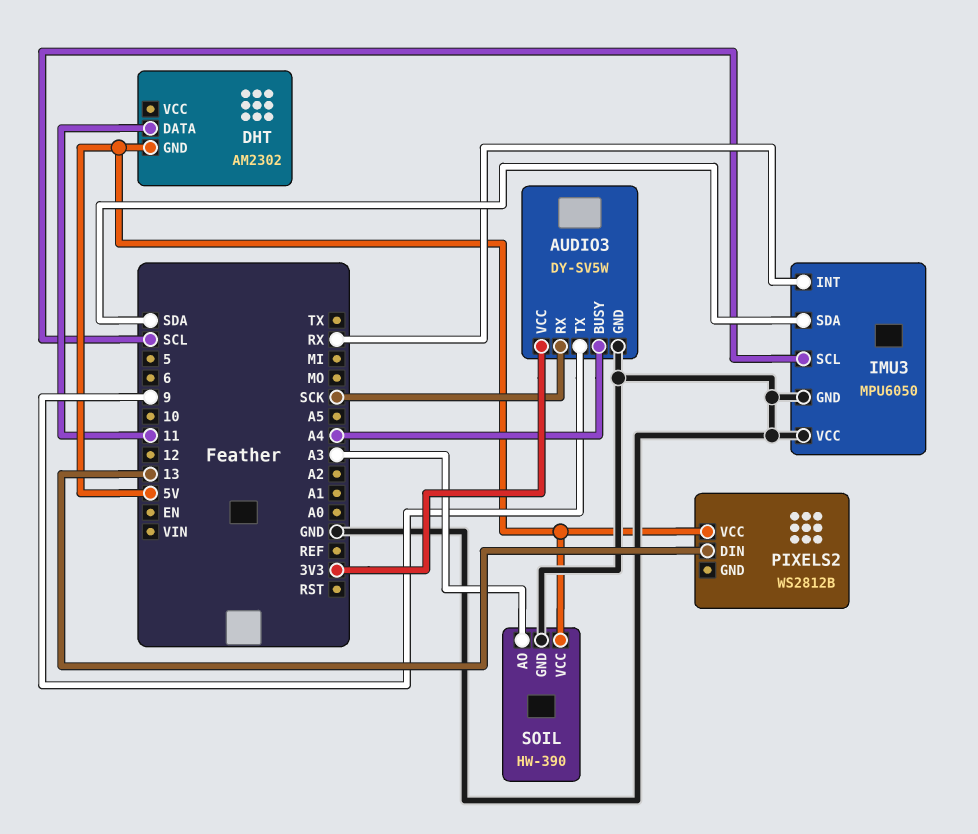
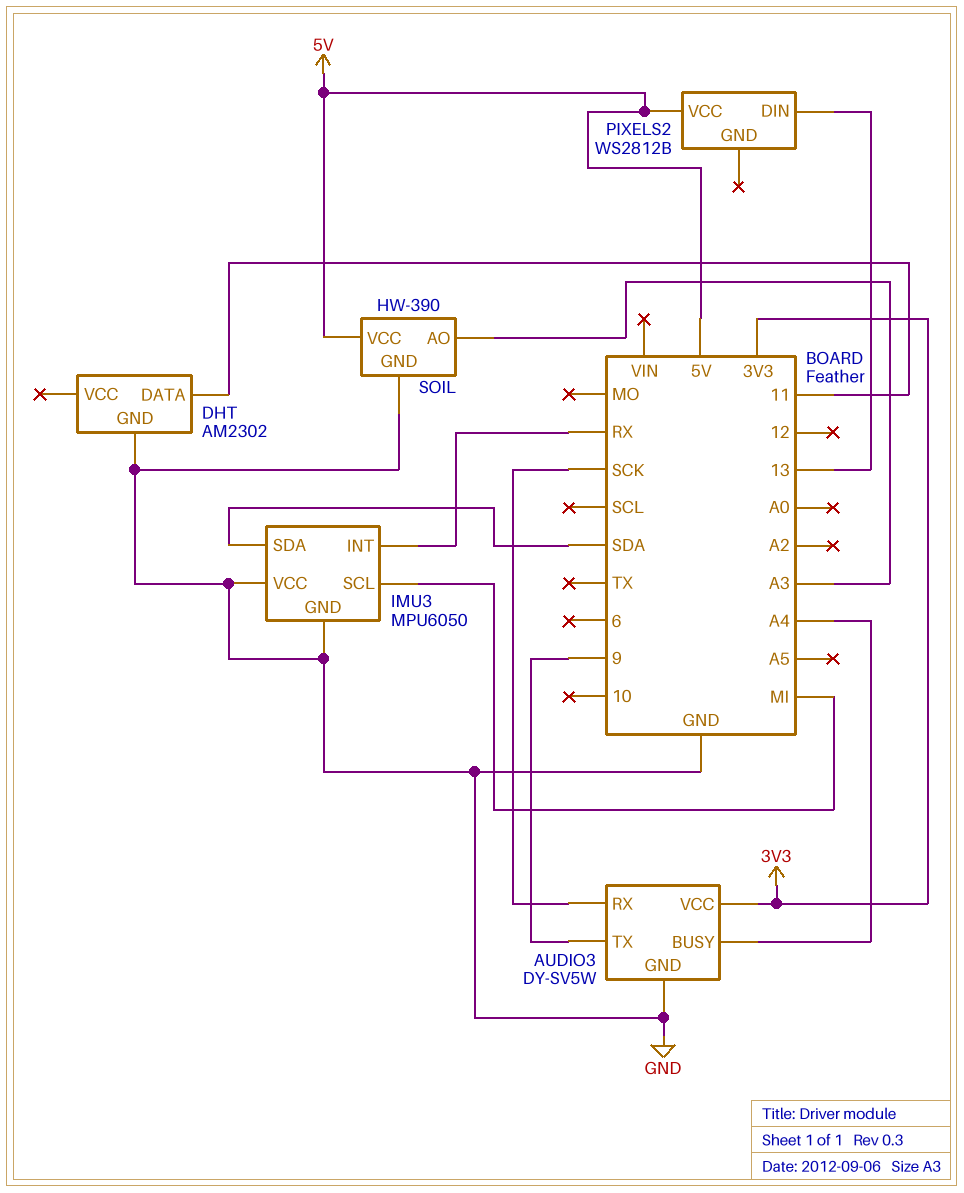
DHT pin GND: 5V -> GND
IMU3 pin SCL: SCL -> MI

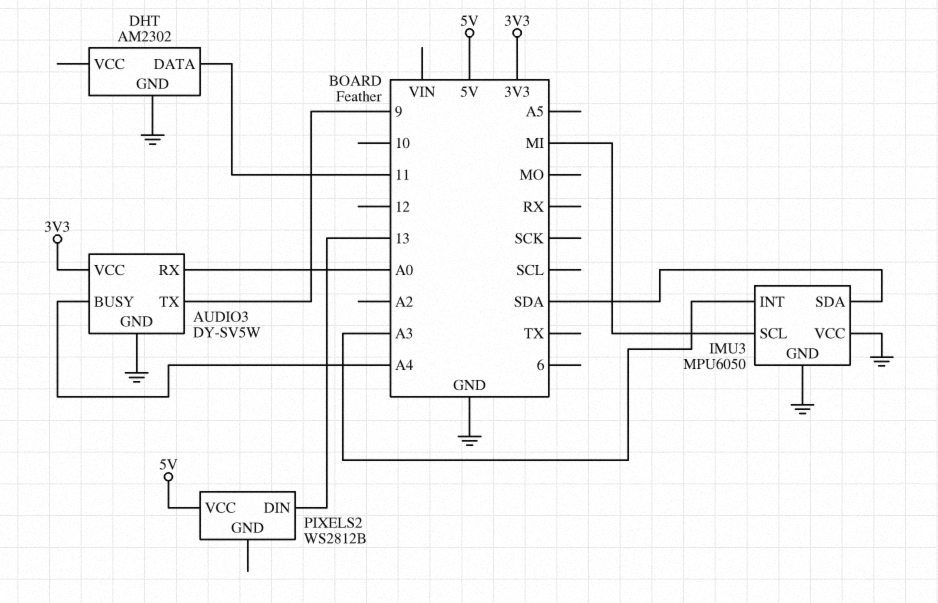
AUDIO3 pin RX: SCK -> A0
IMU3 pin INT: RX -> A3
SOIL: HW-390 -> none
SOIL pin AO: A3 -> none
SOIL pin GND: GND -> none
SOIL pin VCC: 5V -> none

